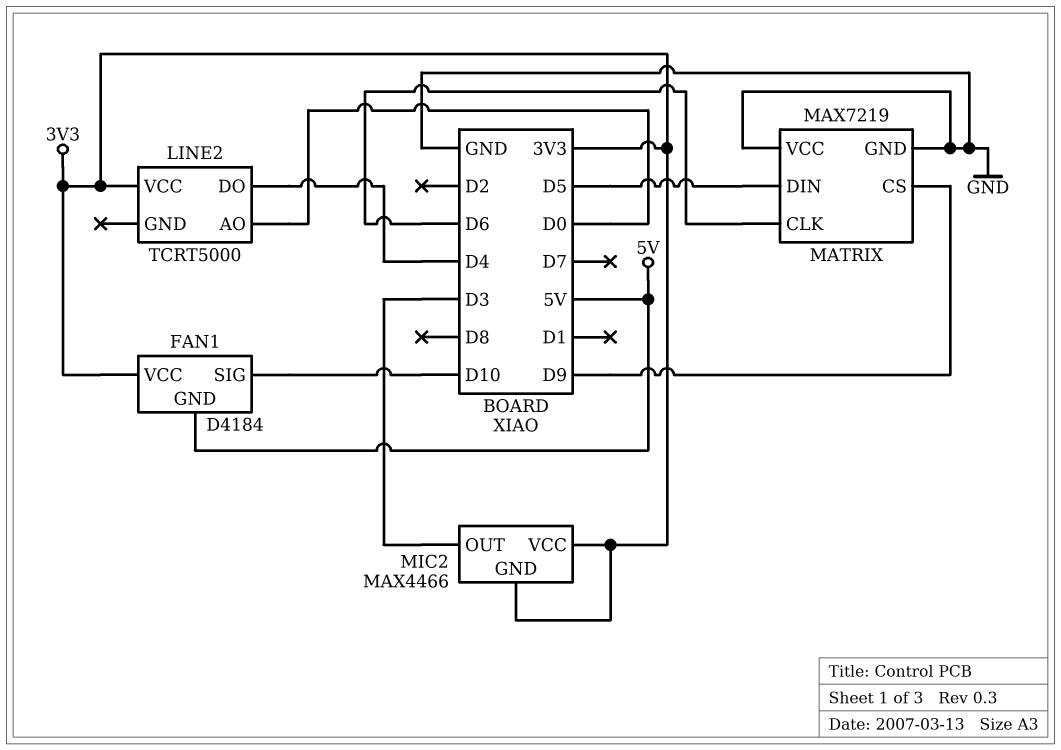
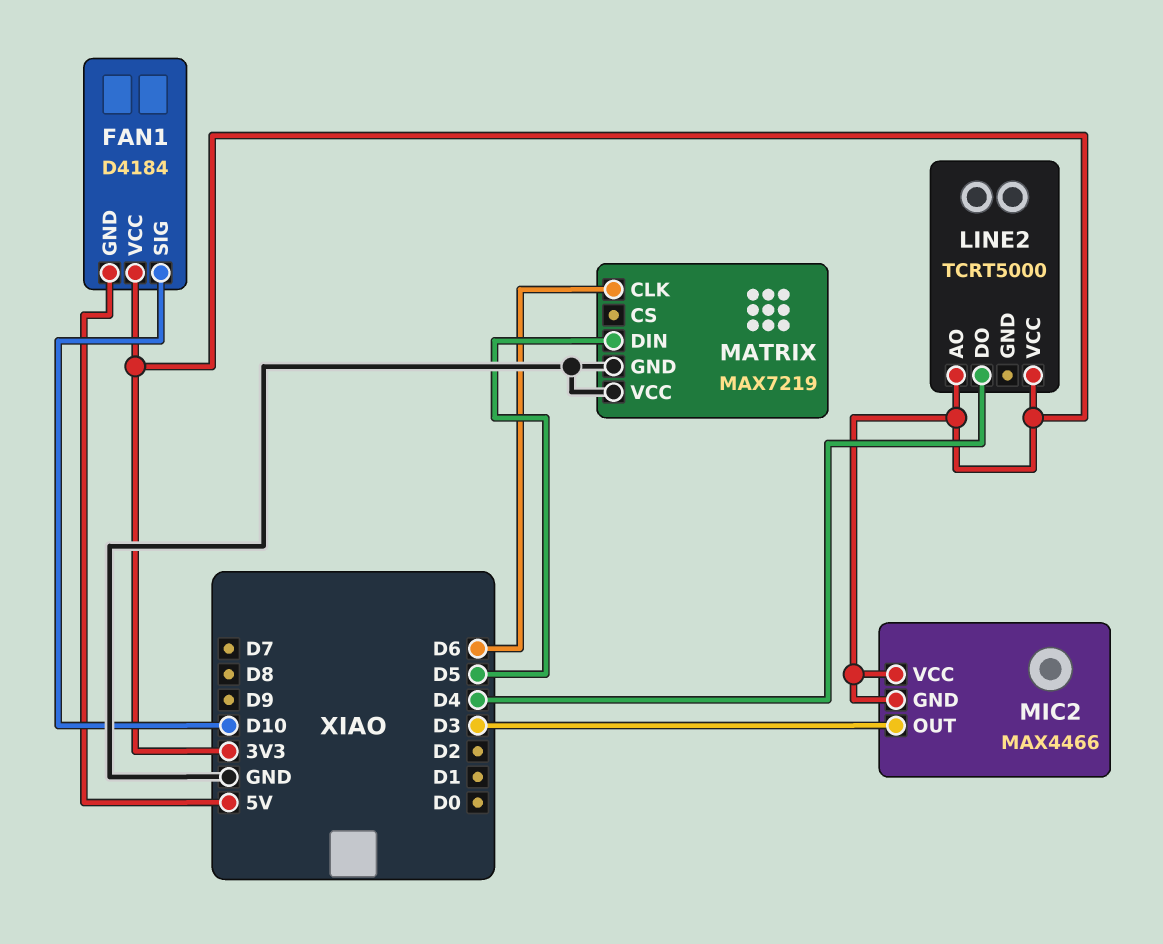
LINE2 pin AO: D0 -> 3V3
MATRIX pin CS: D9 -> none

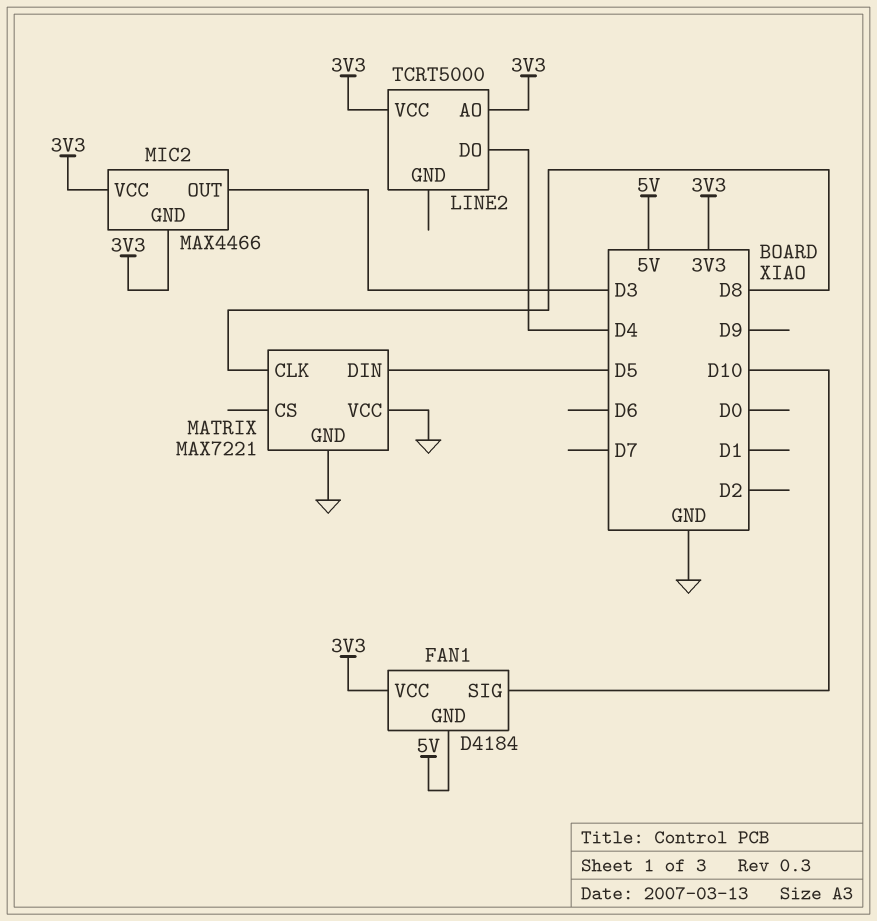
MATRIX: MAX7219 -> MAX7221
MATRIX pin CLK: D6 -> D8

